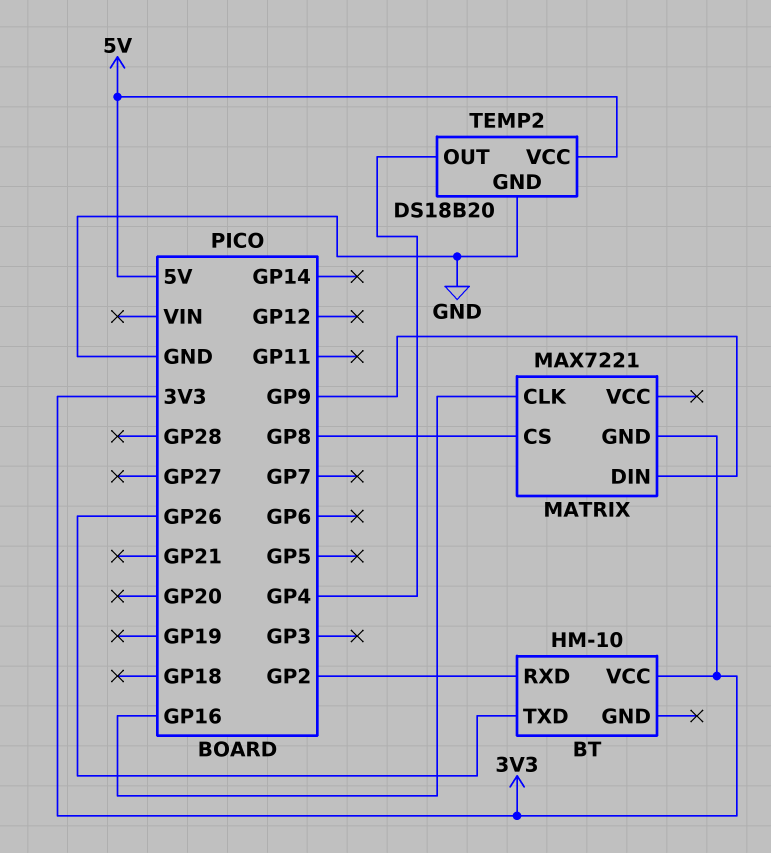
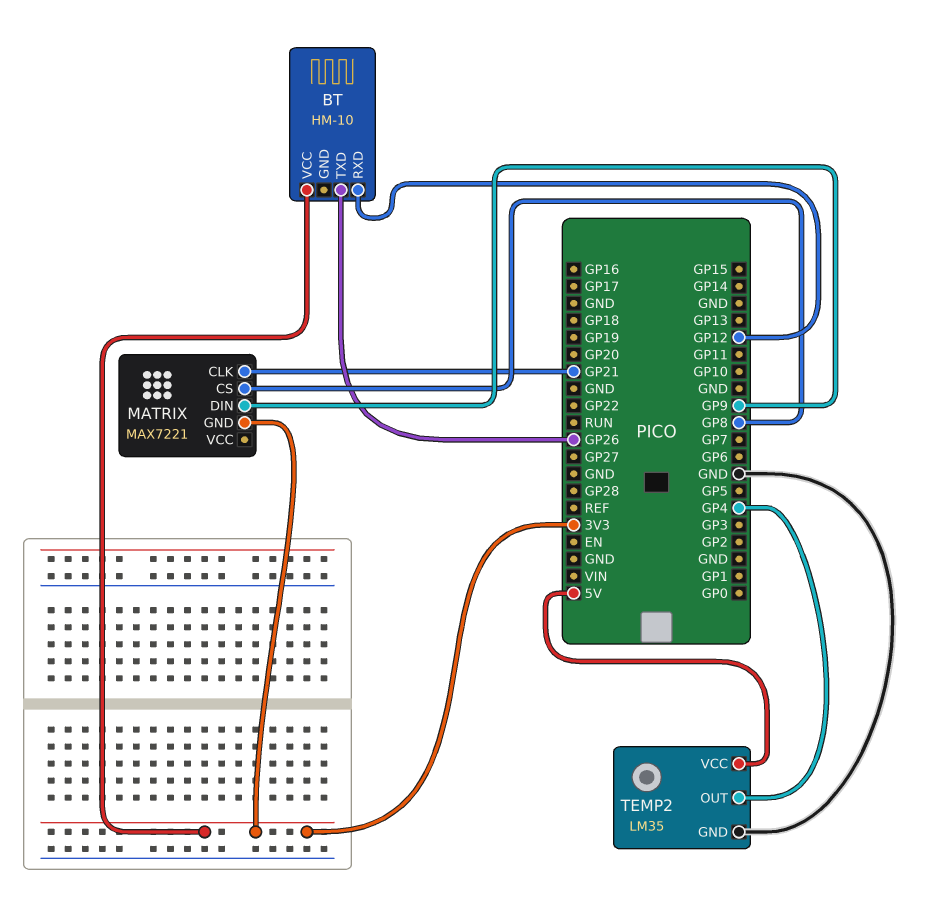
BT pin RXD: GP2 -> GP12
MATRIX pin CLK: GP16 -> GP21
TEMP2: DS18B20 -> LM35

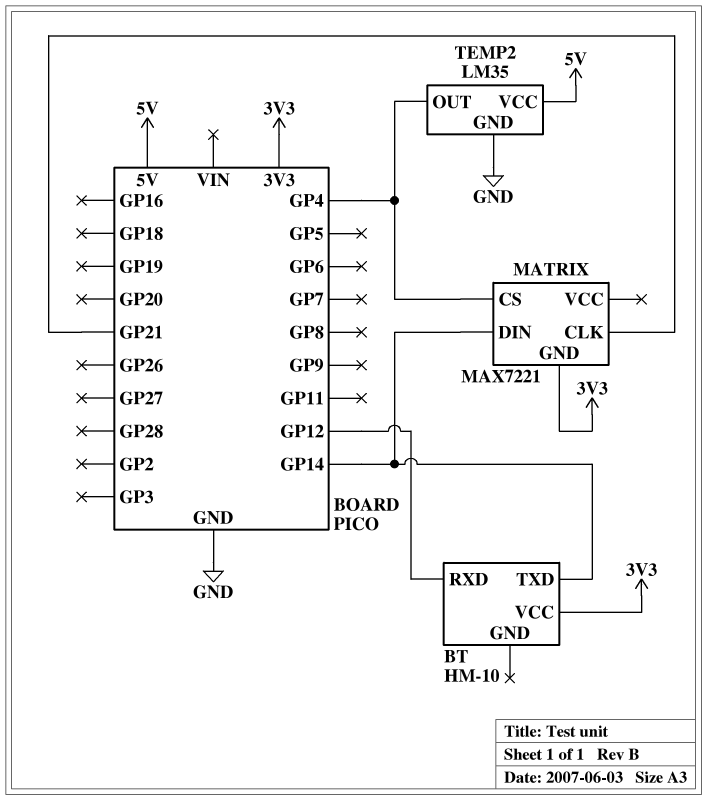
BT pin TXD: GP26 -> GP14
MATRIX pin CS: GP8 -> GP4
MATRIX pin DIN: GP9 -> GP14

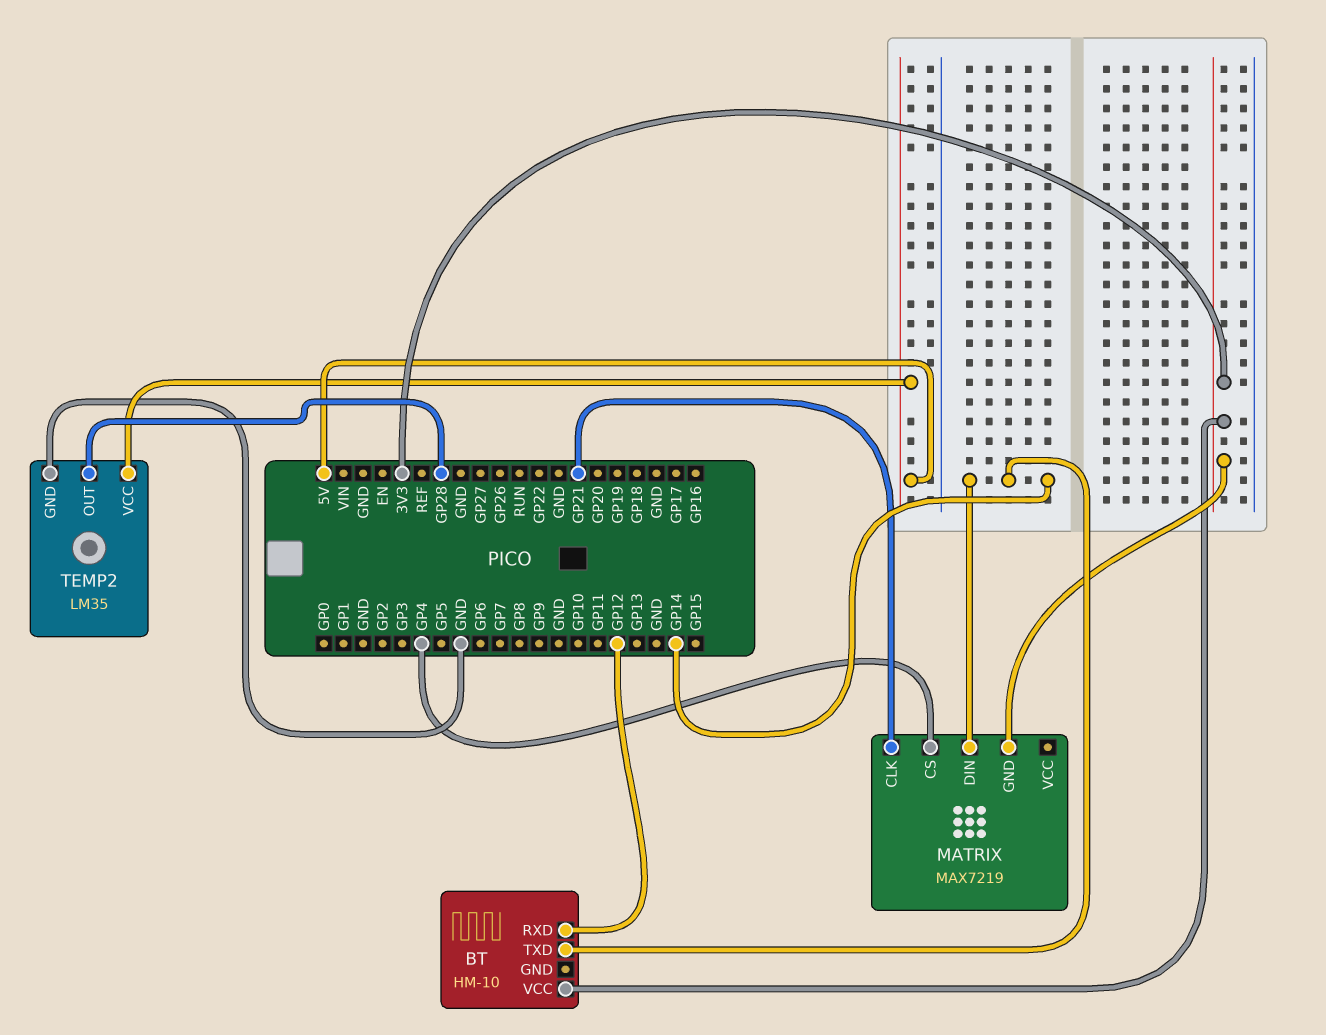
MATRIX: MAX7221 -> MAX7219
TEMP2 pin OUT: GP4 -> GP28

